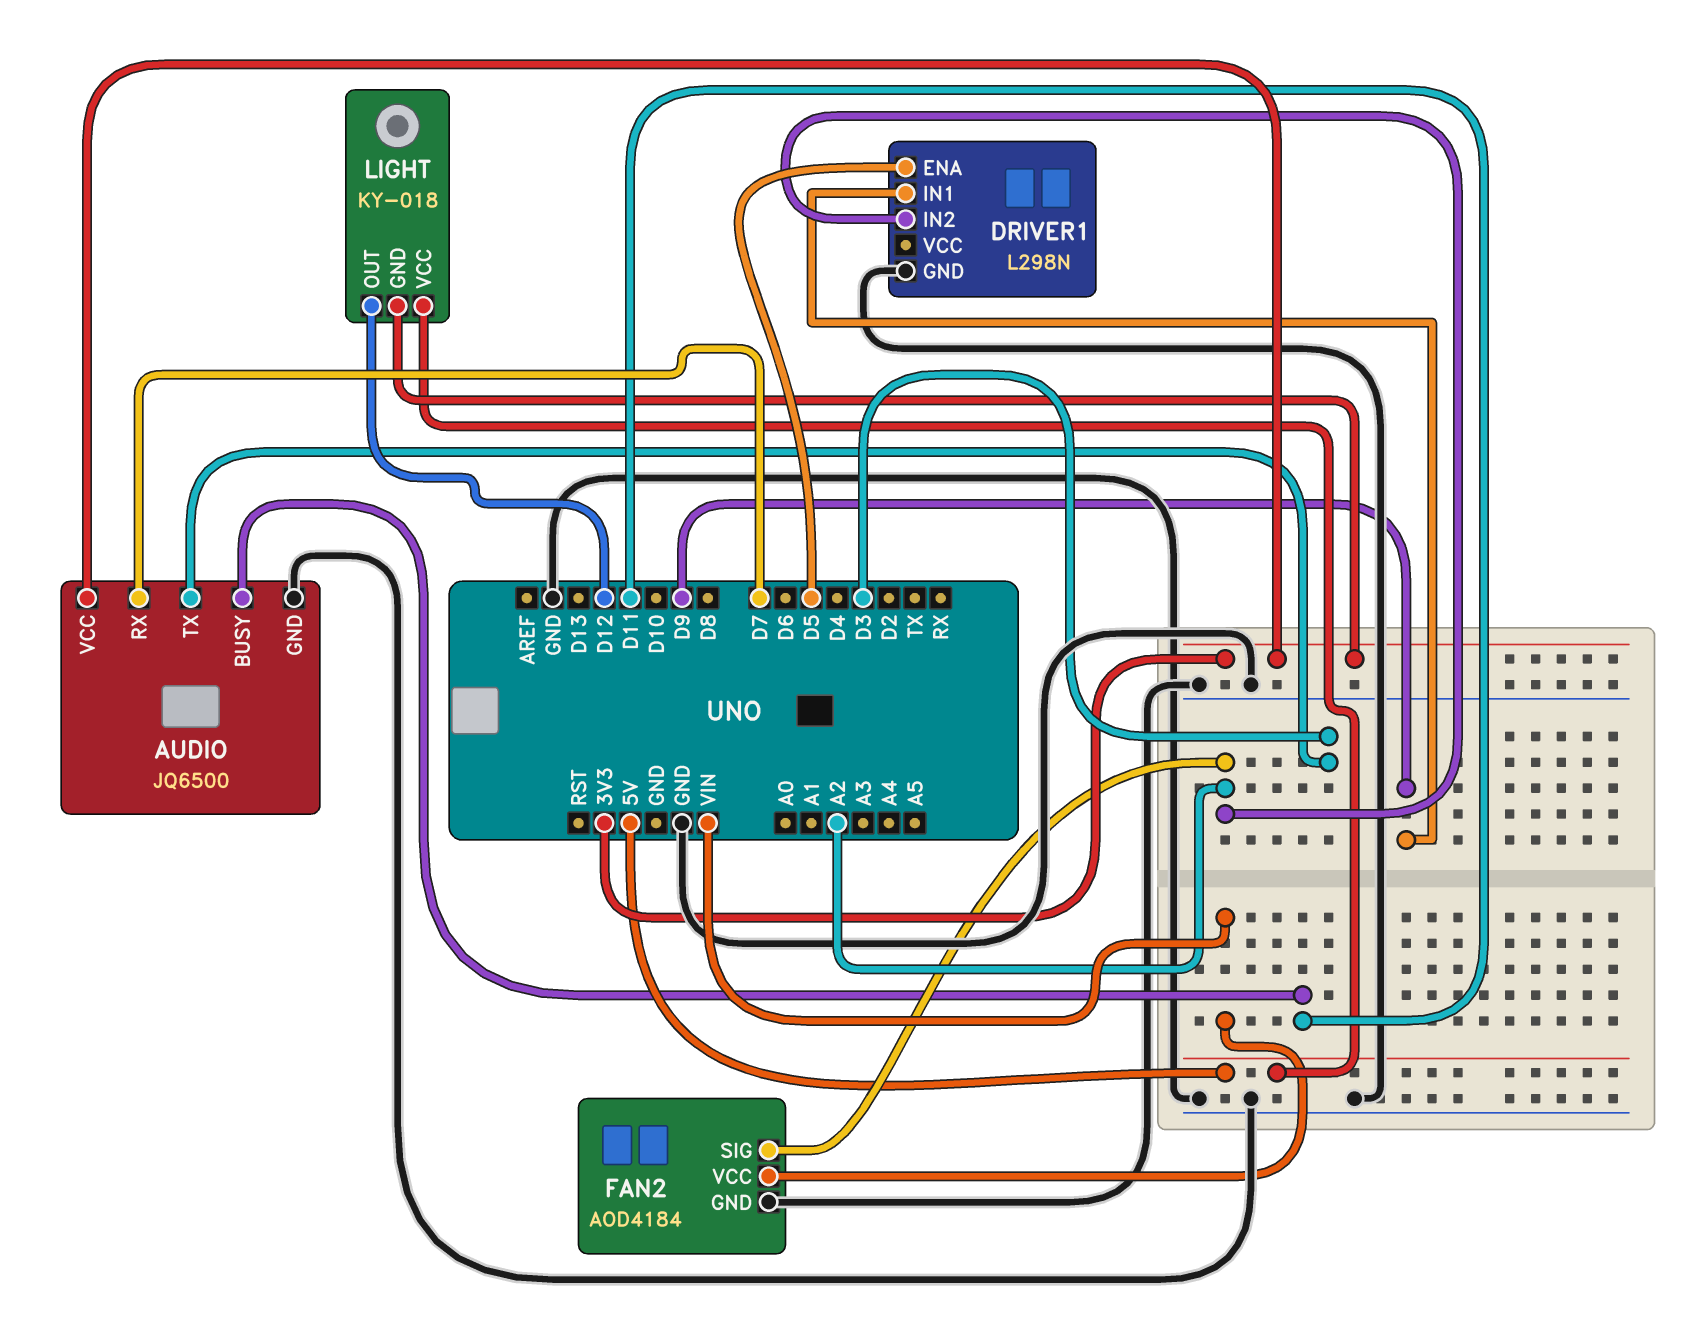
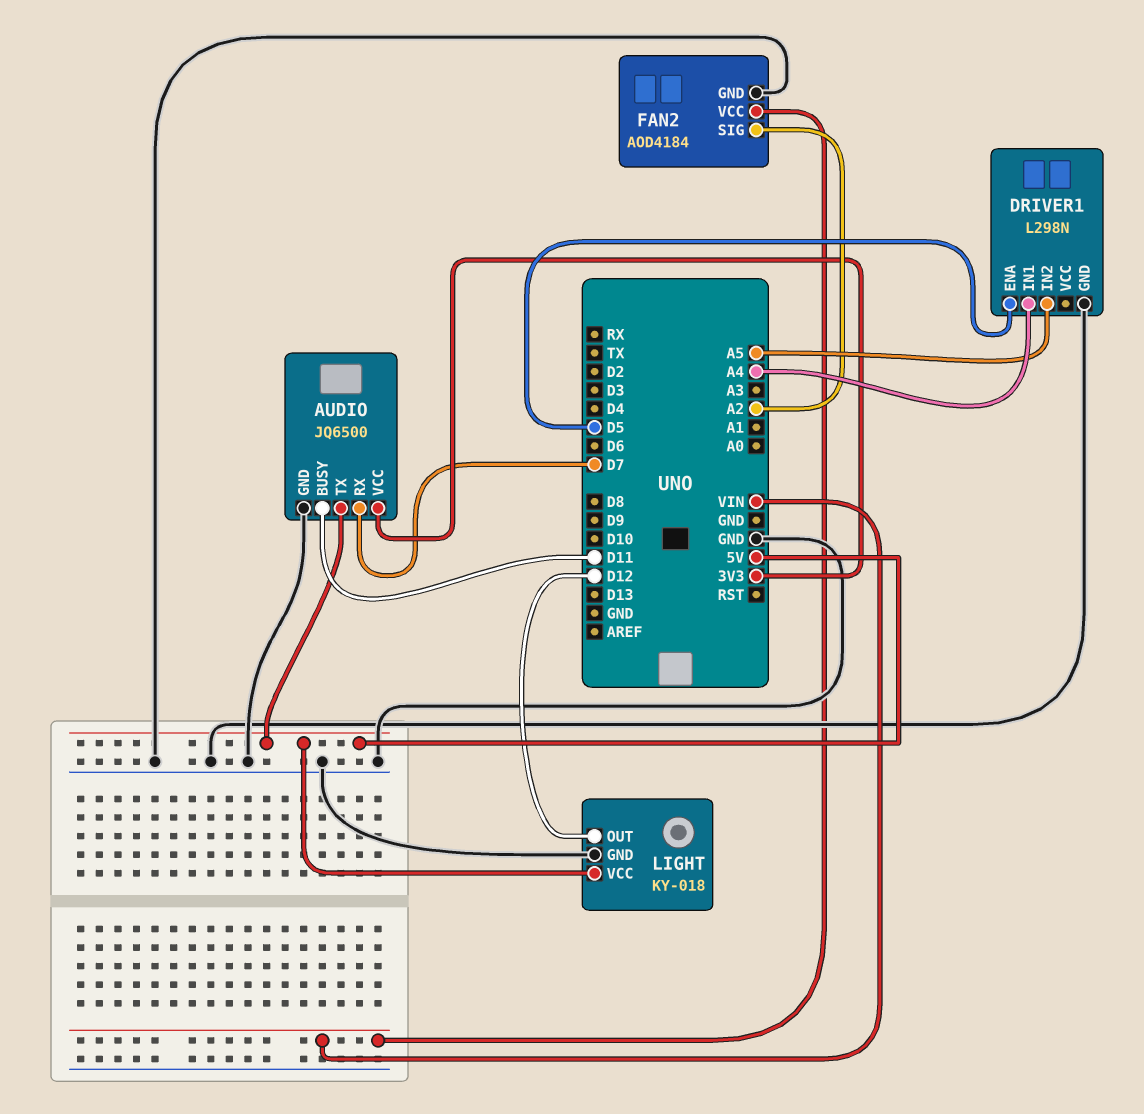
AUDIO pin TX: D3 -> 5V
DRIVER1 pin IN1: D9 -> A4
DRIVER1 pin IN2: A2 -> A5
LIGHT pin GND: 3V3 -> GND

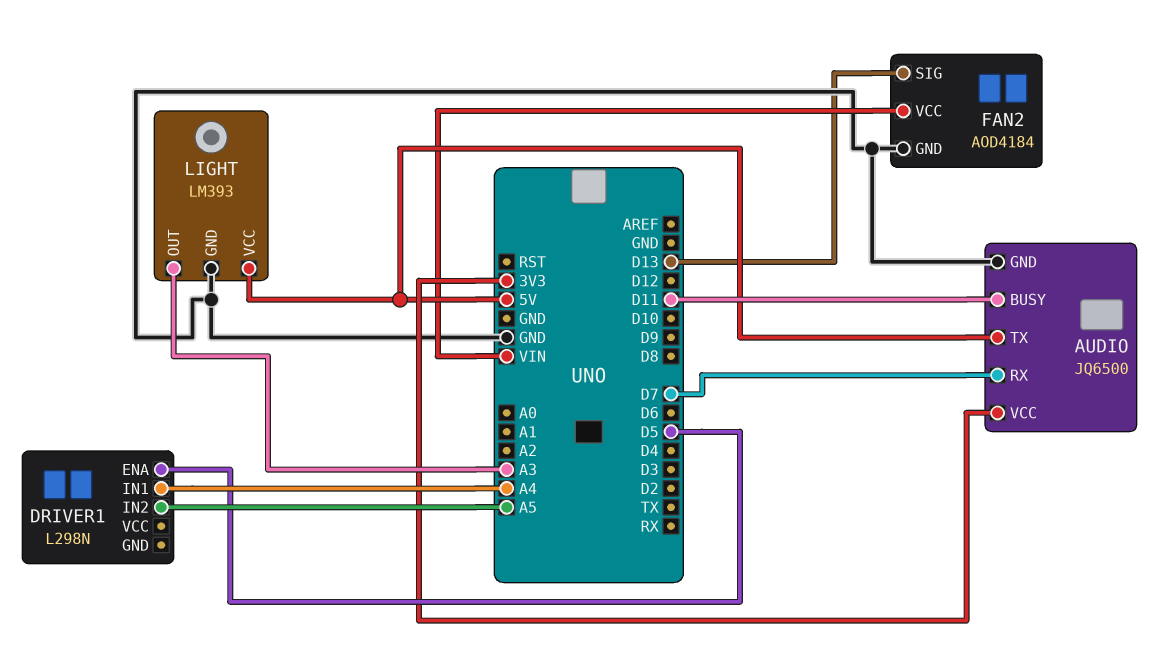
DRIVER1 pin GND: GND -> none
FAN2 pin SIG: A2 -> D13
LIGHT: KY-018 -> LM393
LIGHT pin OUT: D12 -> A3

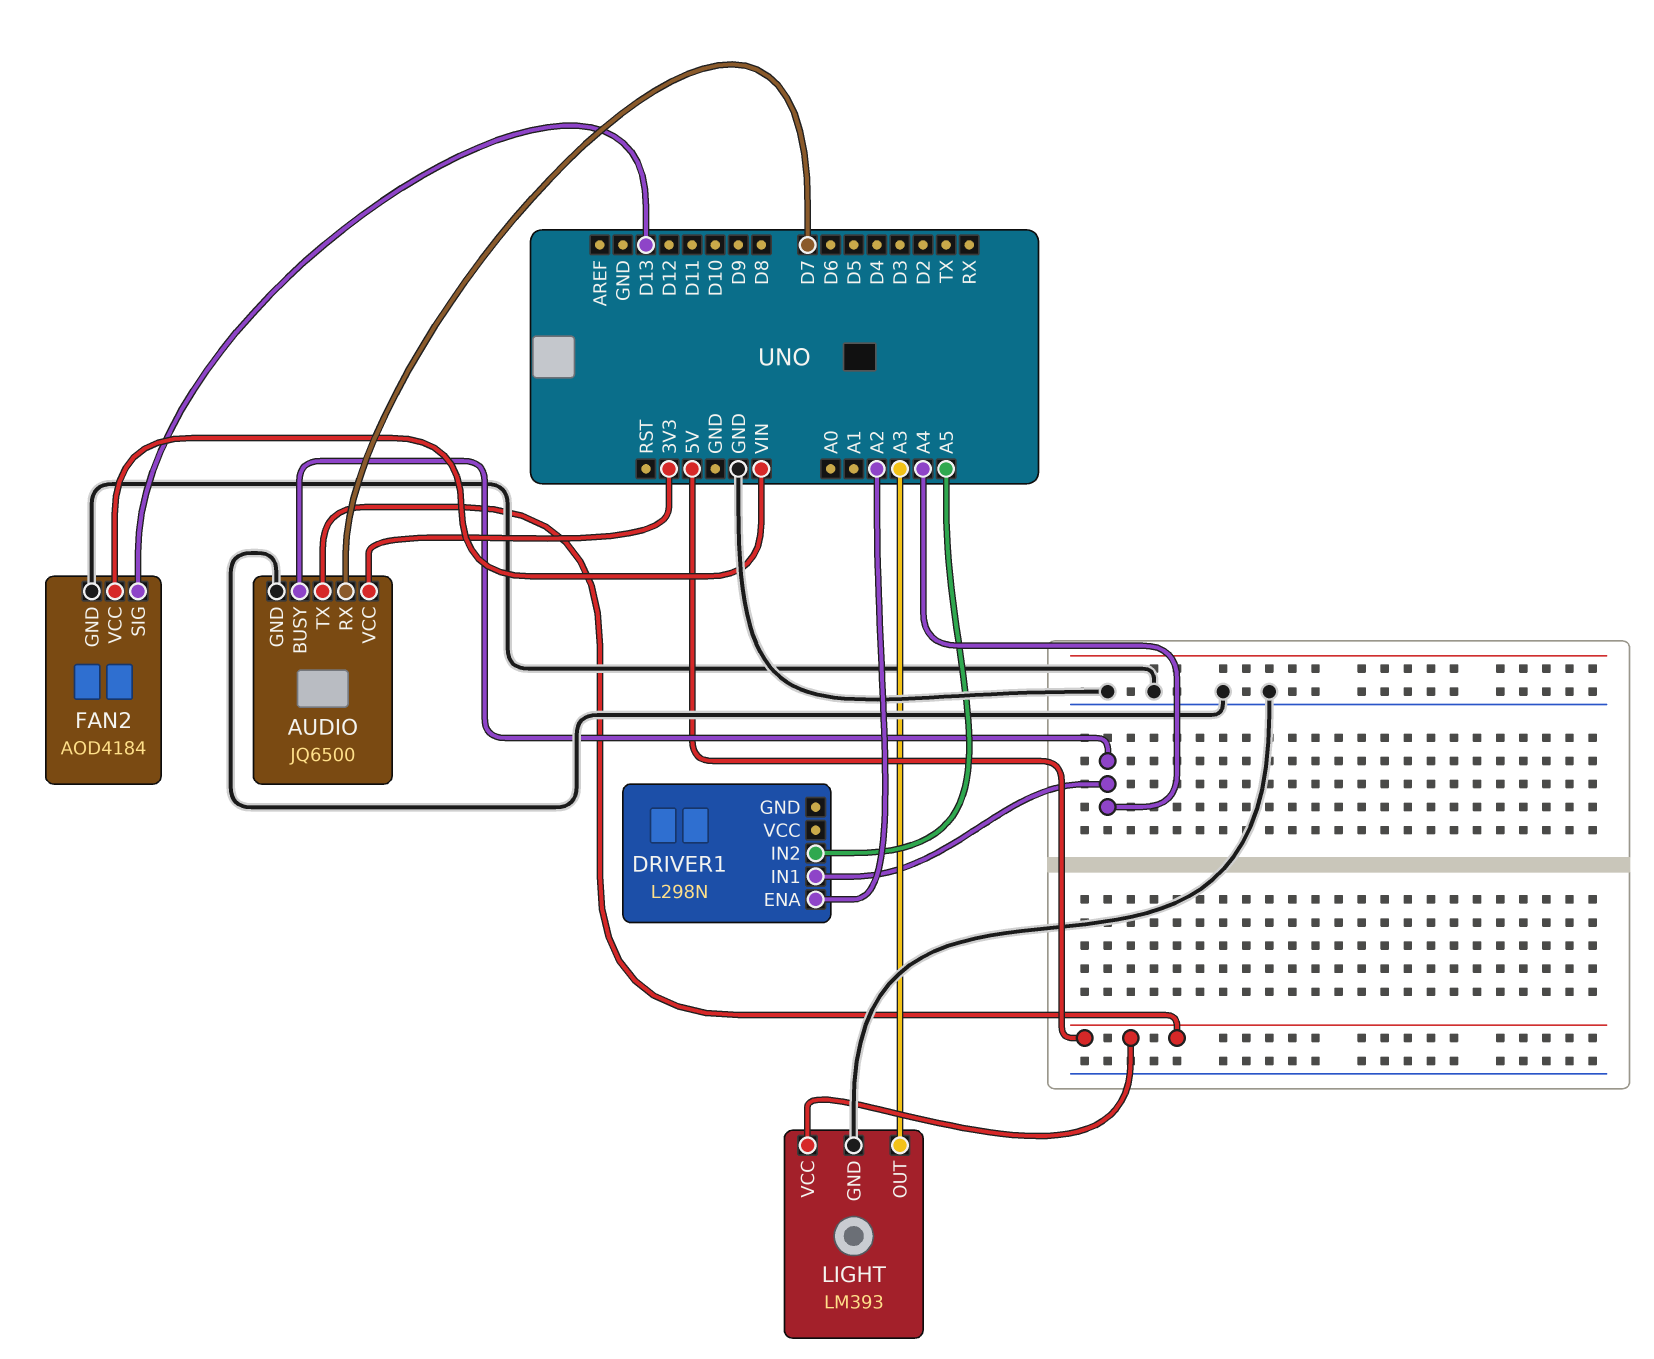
AUDIO pin BUSY: D11 -> A4
DRIVER1 pin ENA: D5 -> A2

